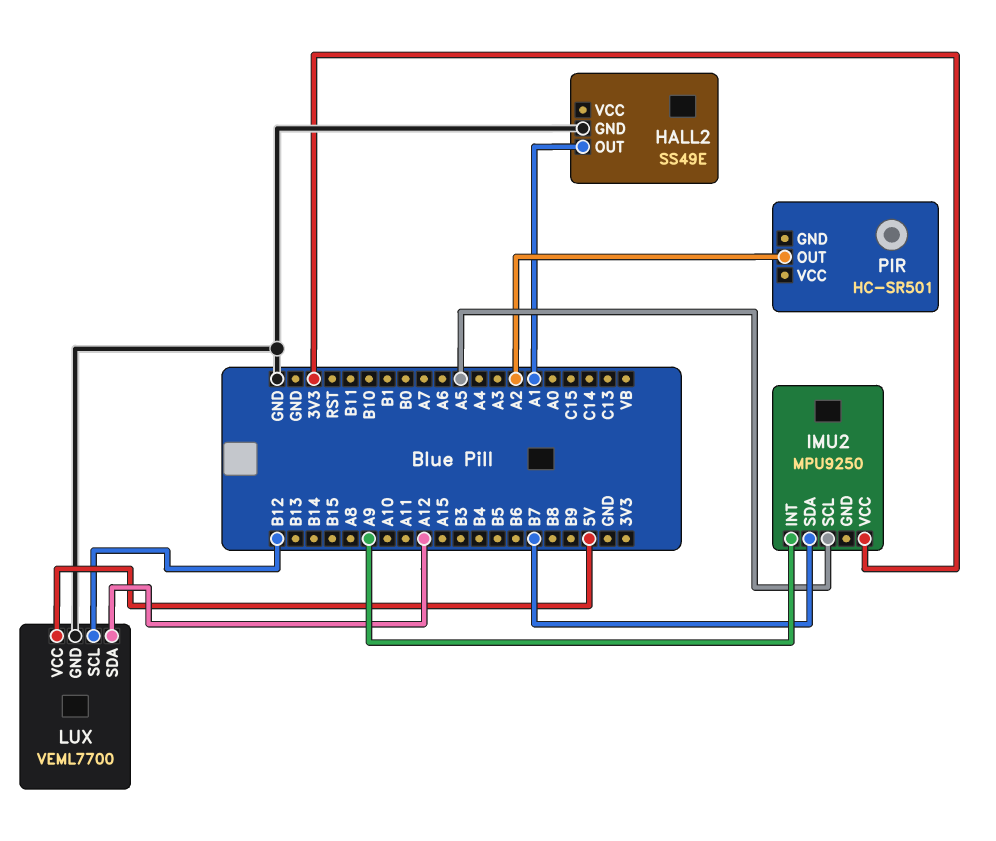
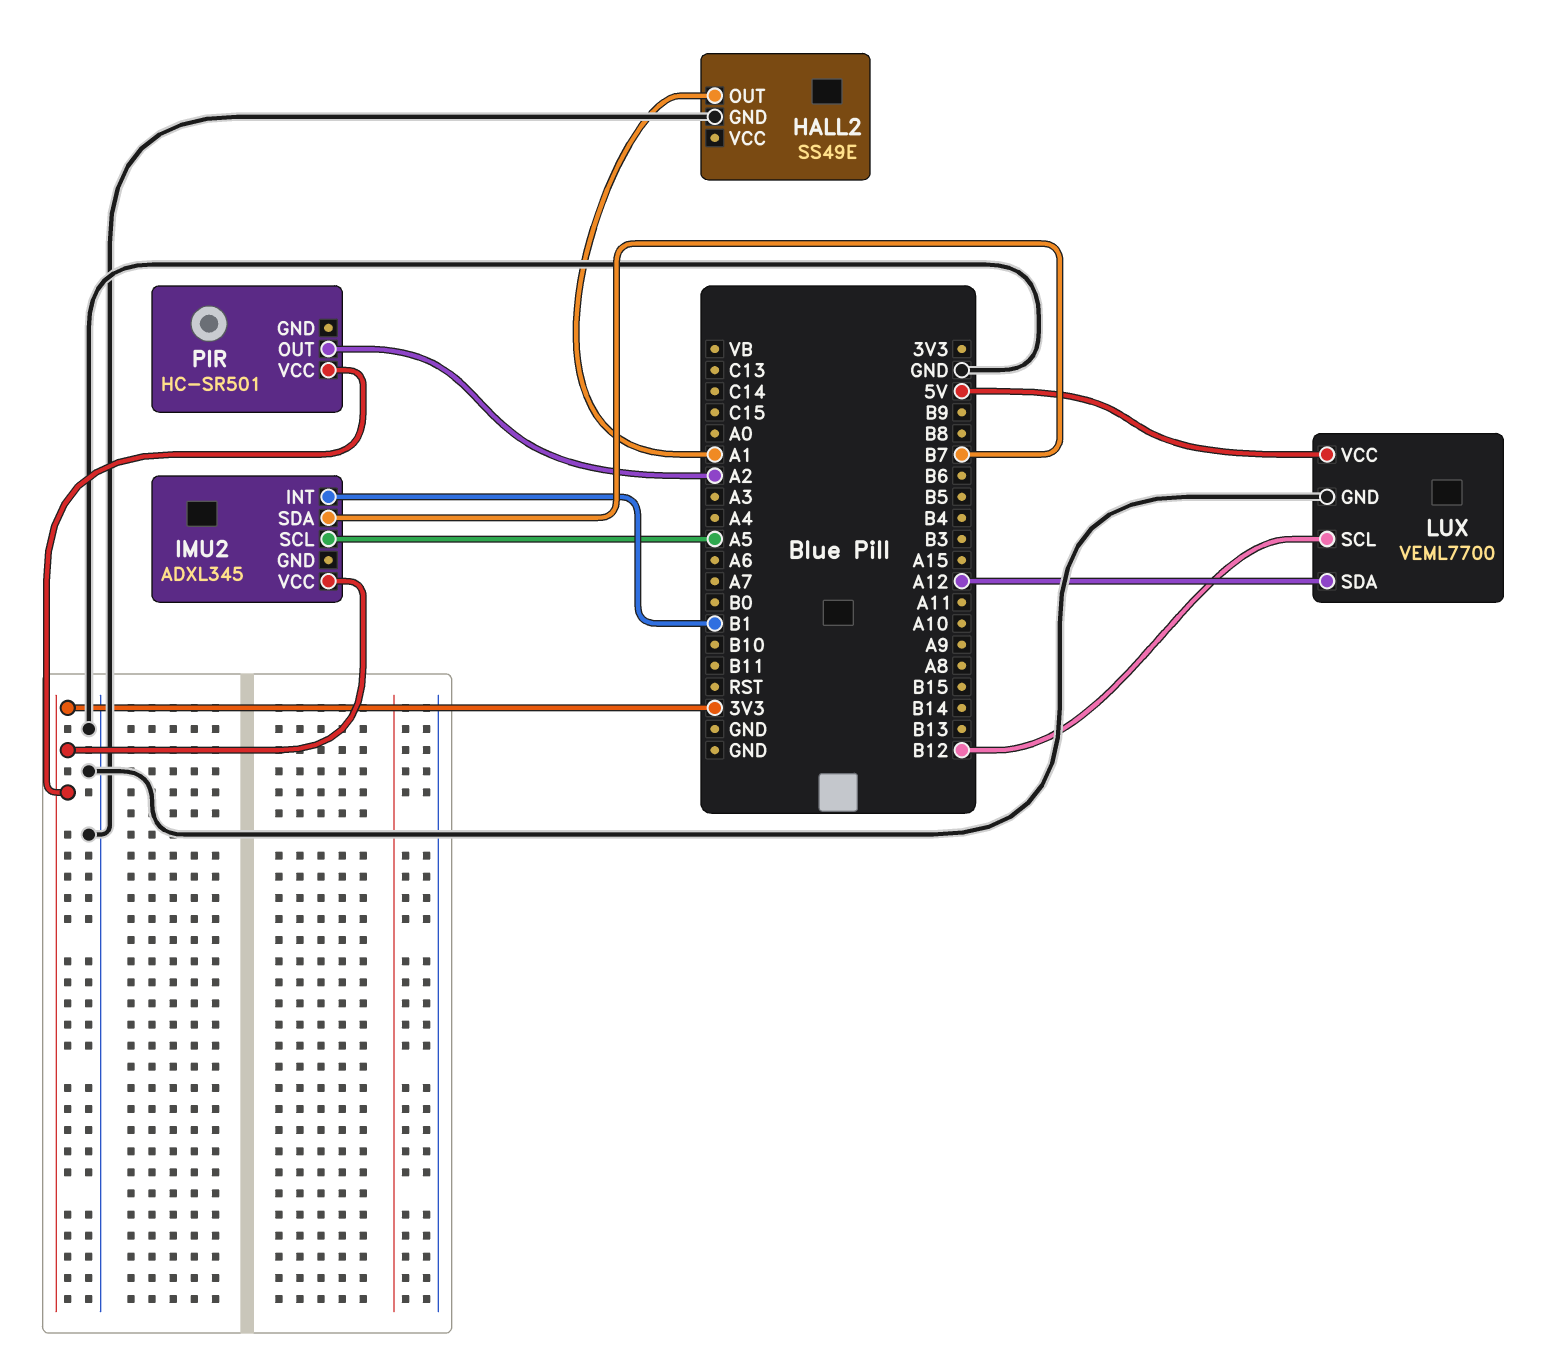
IMU2: MPU9250 -> ADXL345
IMU2 pin INT: A9 -> B1
PIR pin VCC: none -> 3V3

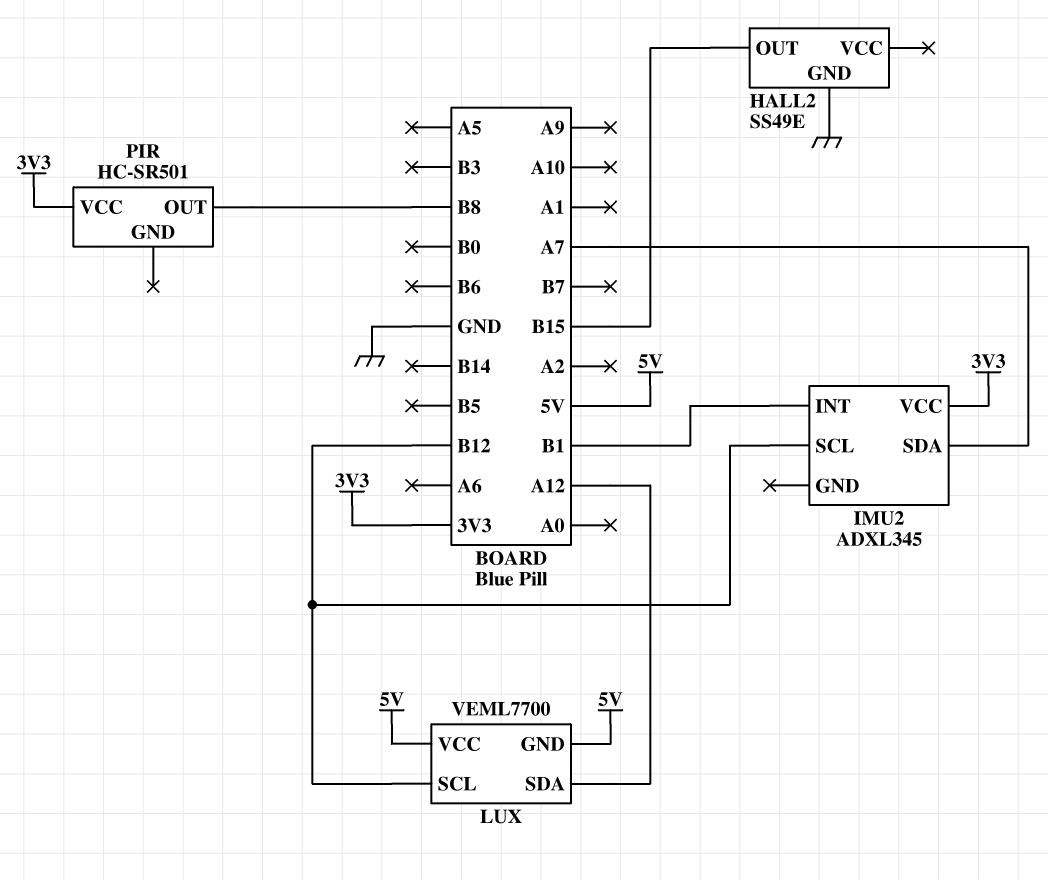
HALL2 pin OUT: A1 -> B15
IMU2 pin SCL: A5 -> B12
IMU2 pin SDA: B7 -> A7
LUX pin GND: GND -> 5V
PIR pin OUT: A2 -> B8

